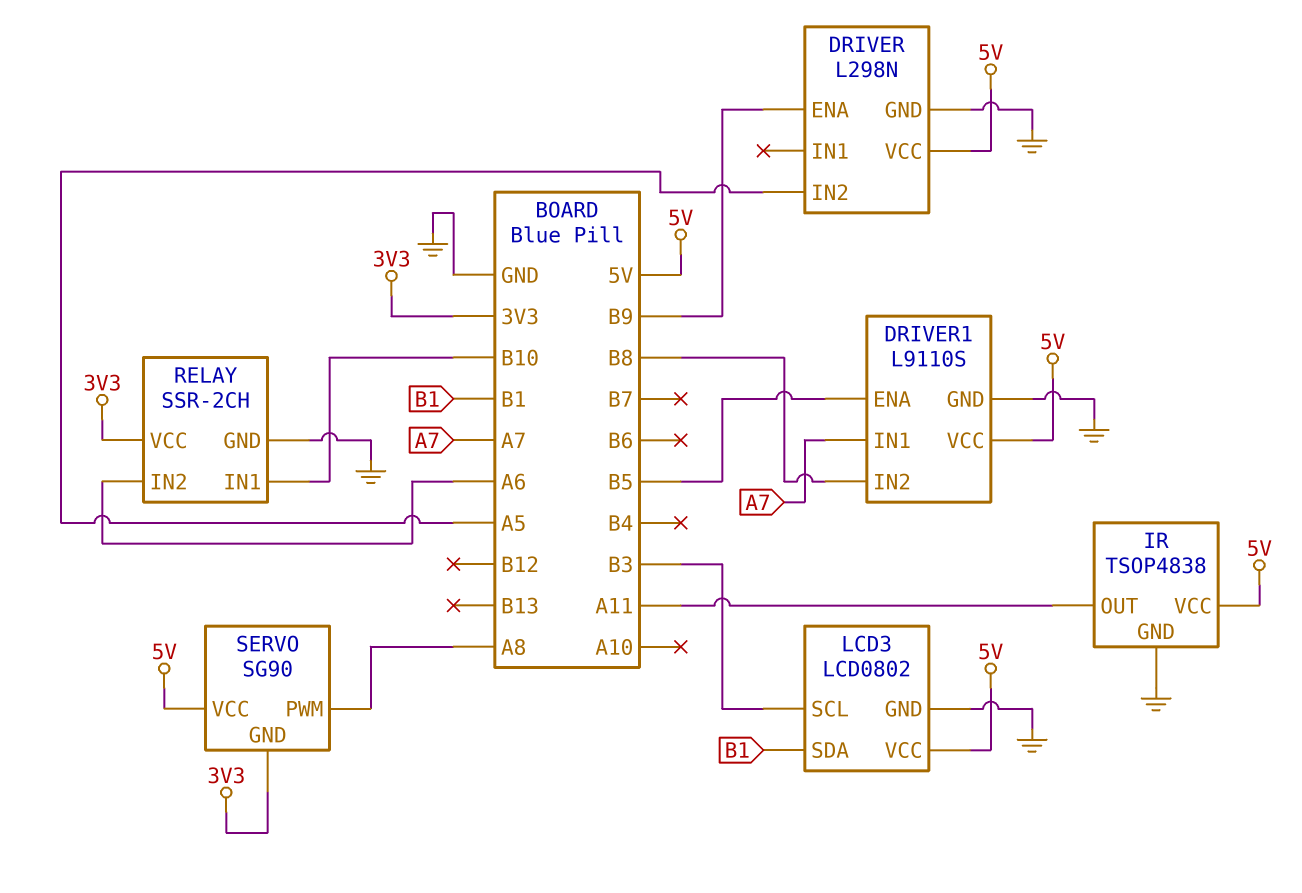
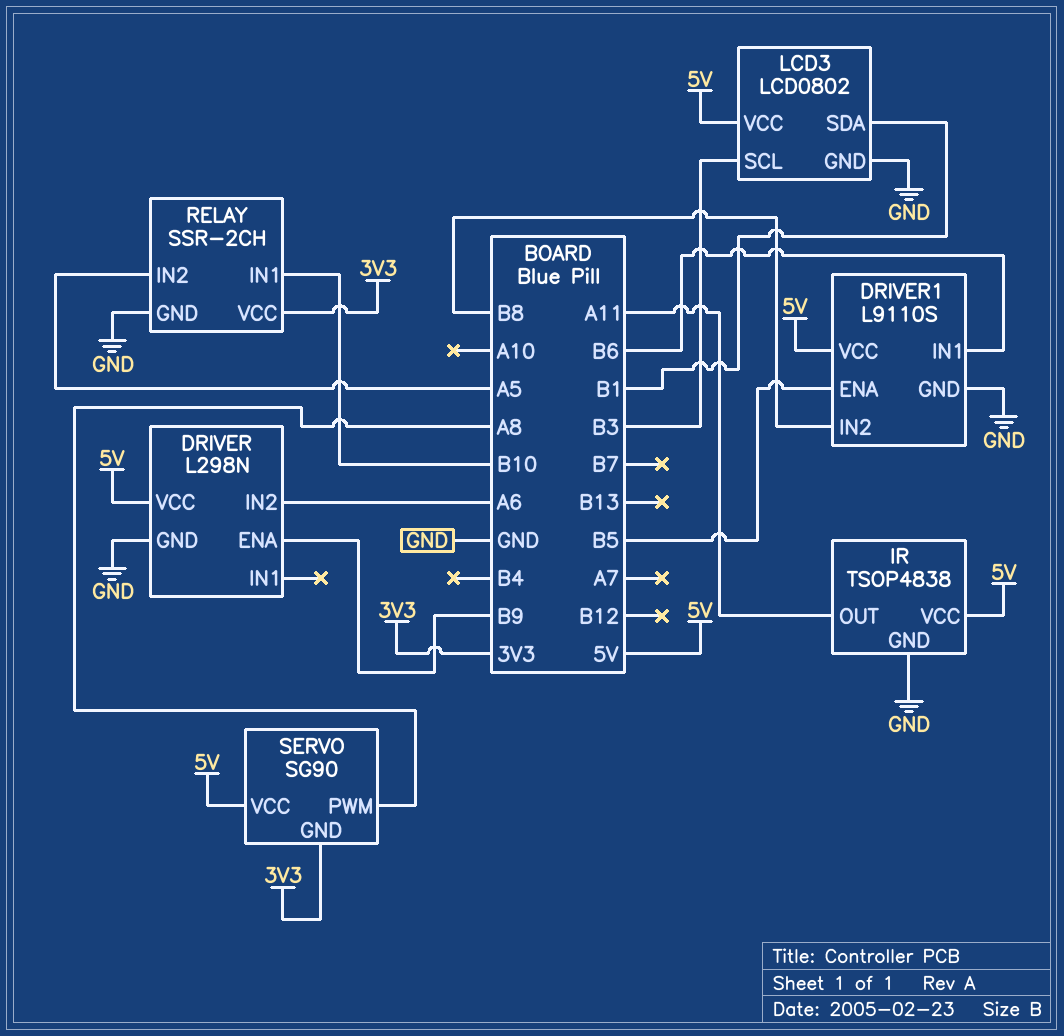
DRIVER pin IN2: A5 -> A6
DRIVER1 pin IN1: A7 -> B6
RELAY pin IN2: A6 -> A5

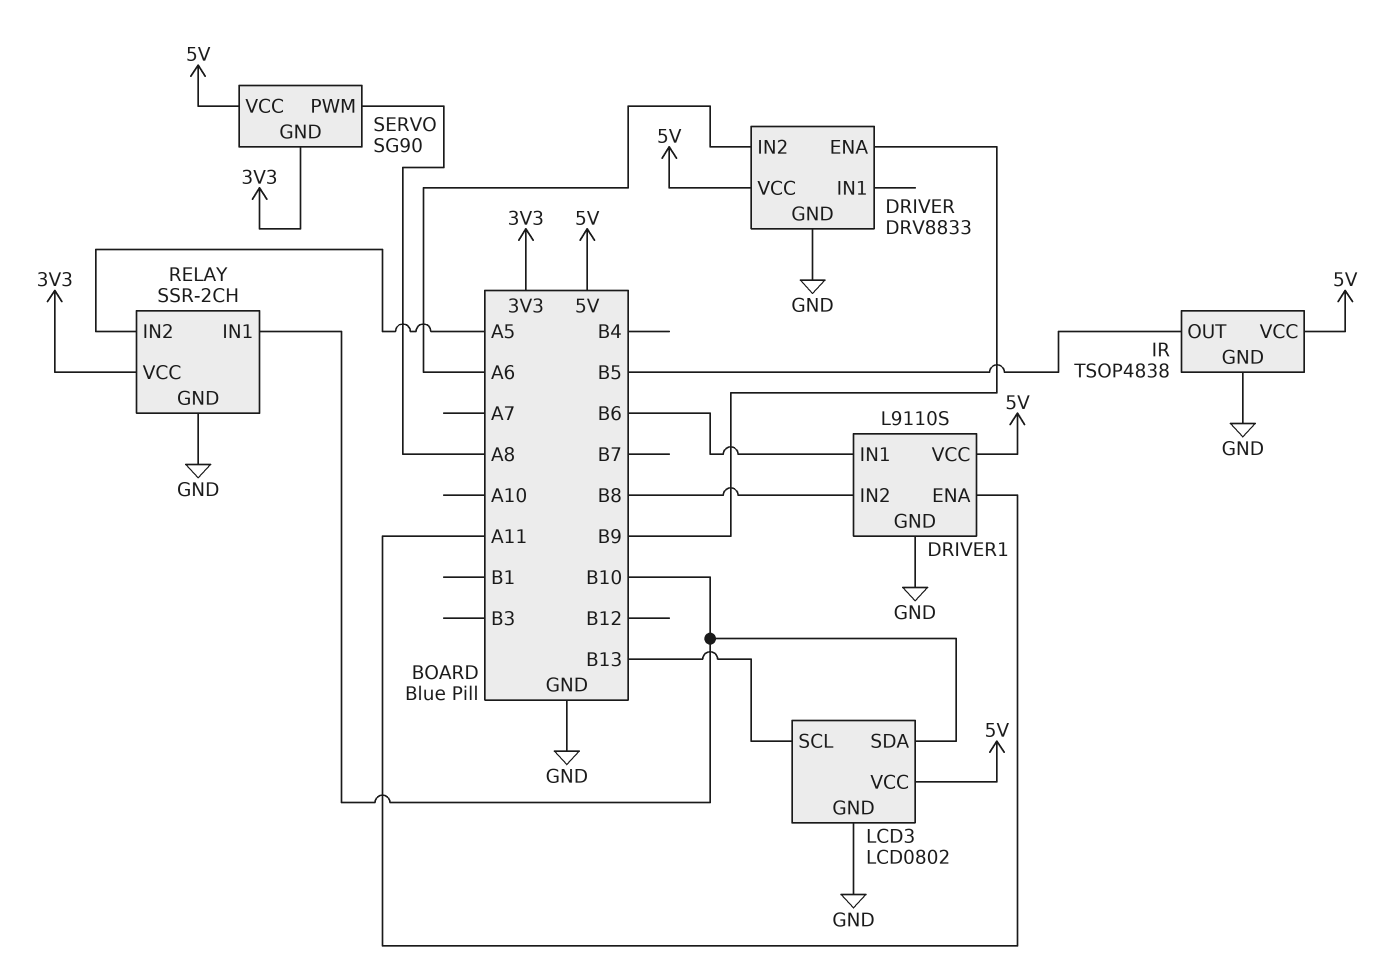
DRIVER: L298N -> DRV8833
DRIVER1 pin ENA: B5 -> A11
IR pin OUT: A11 -> B5
LCD3 pin SCL: B3 -> B13
LCD3 pin SDA: B1 -> B10

